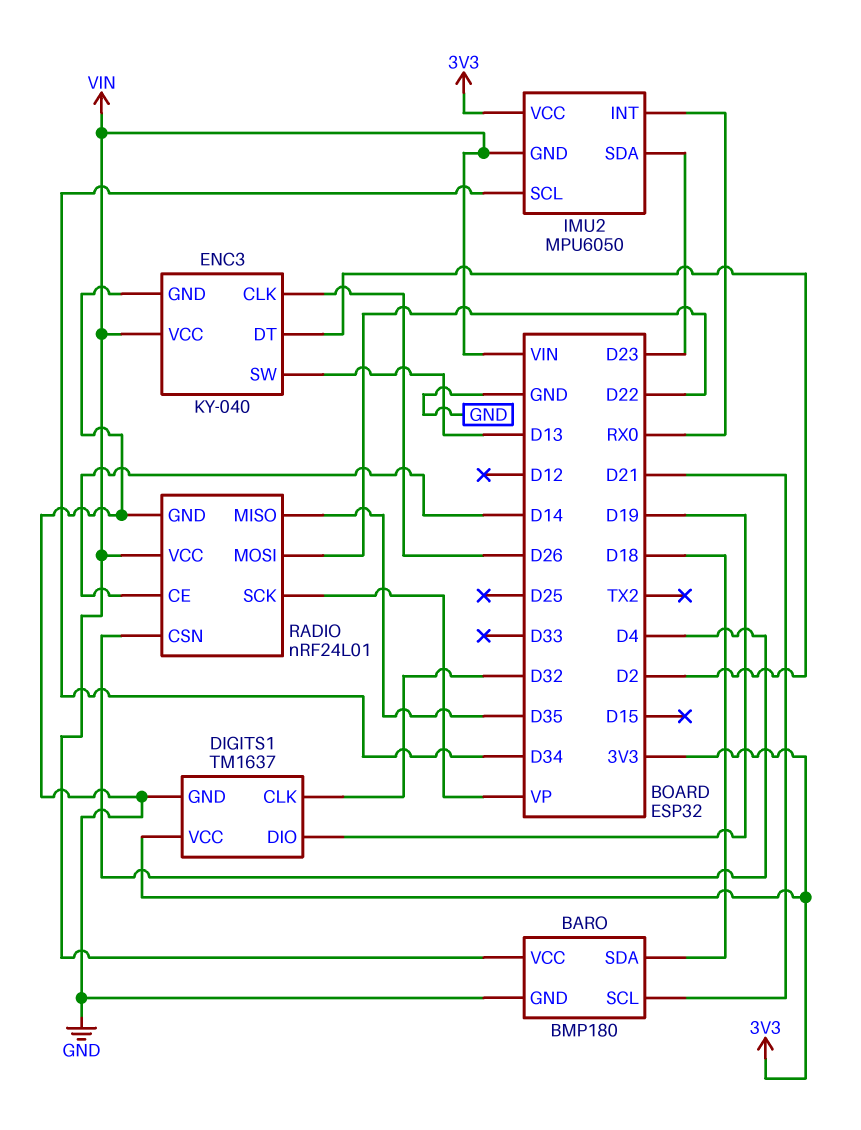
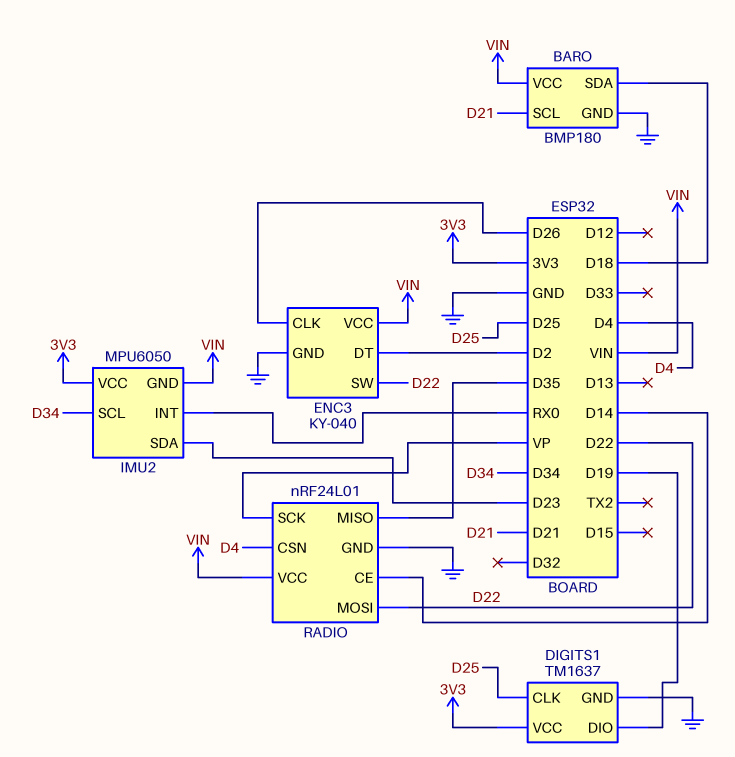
DIGITS1 pin CLK: D32 -> D25
ENC3 pin SW: D13 -> D22

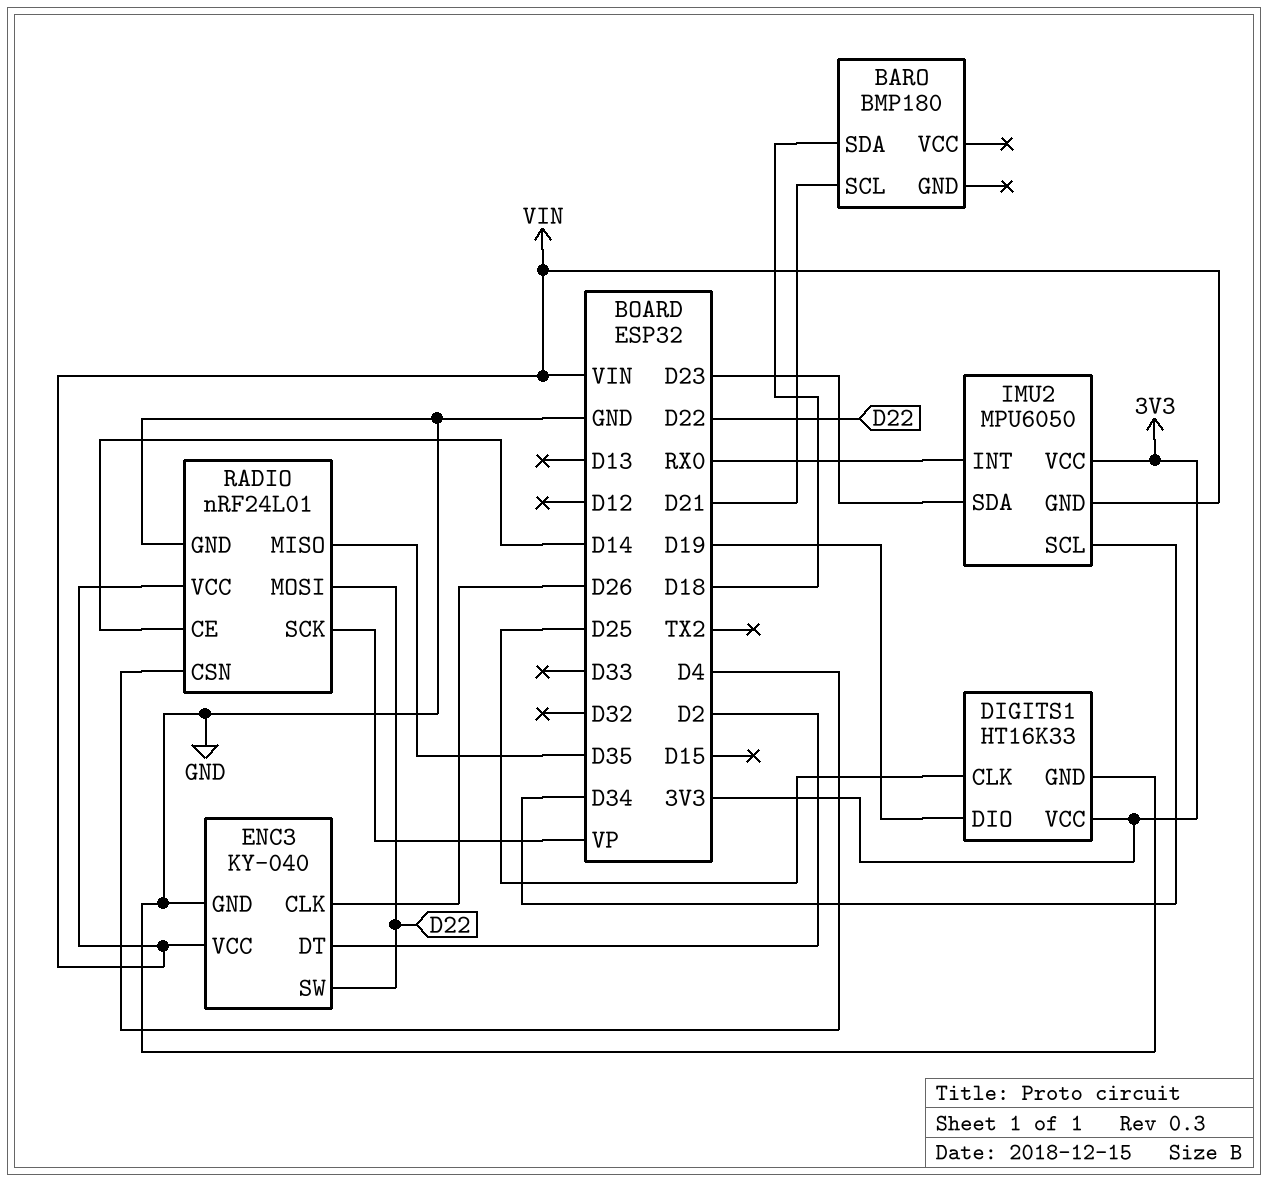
BARO pin GND: GND -> none
BARO pin VCC: VIN -> none
DIGITS1: TM1637 -> HT16K33

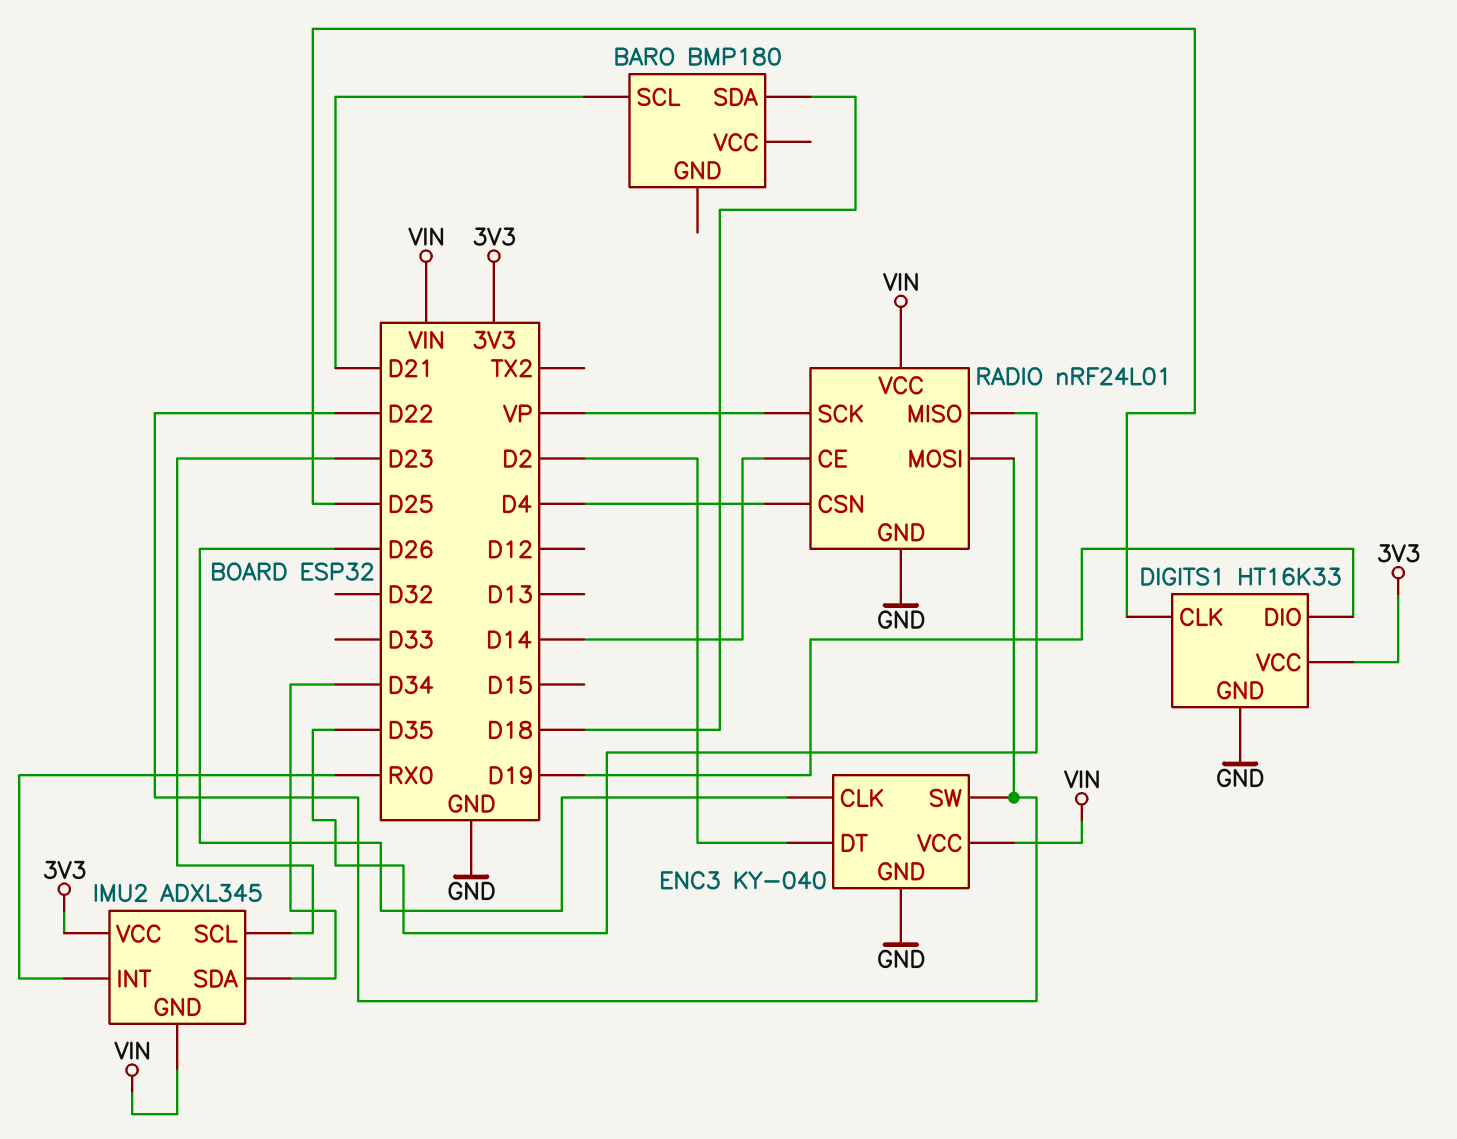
IMU2: MPU6050 -> ADXL345
IMU2 pin SCL: D34 -> D23
IMU2 pin SDA: D23 -> D34

